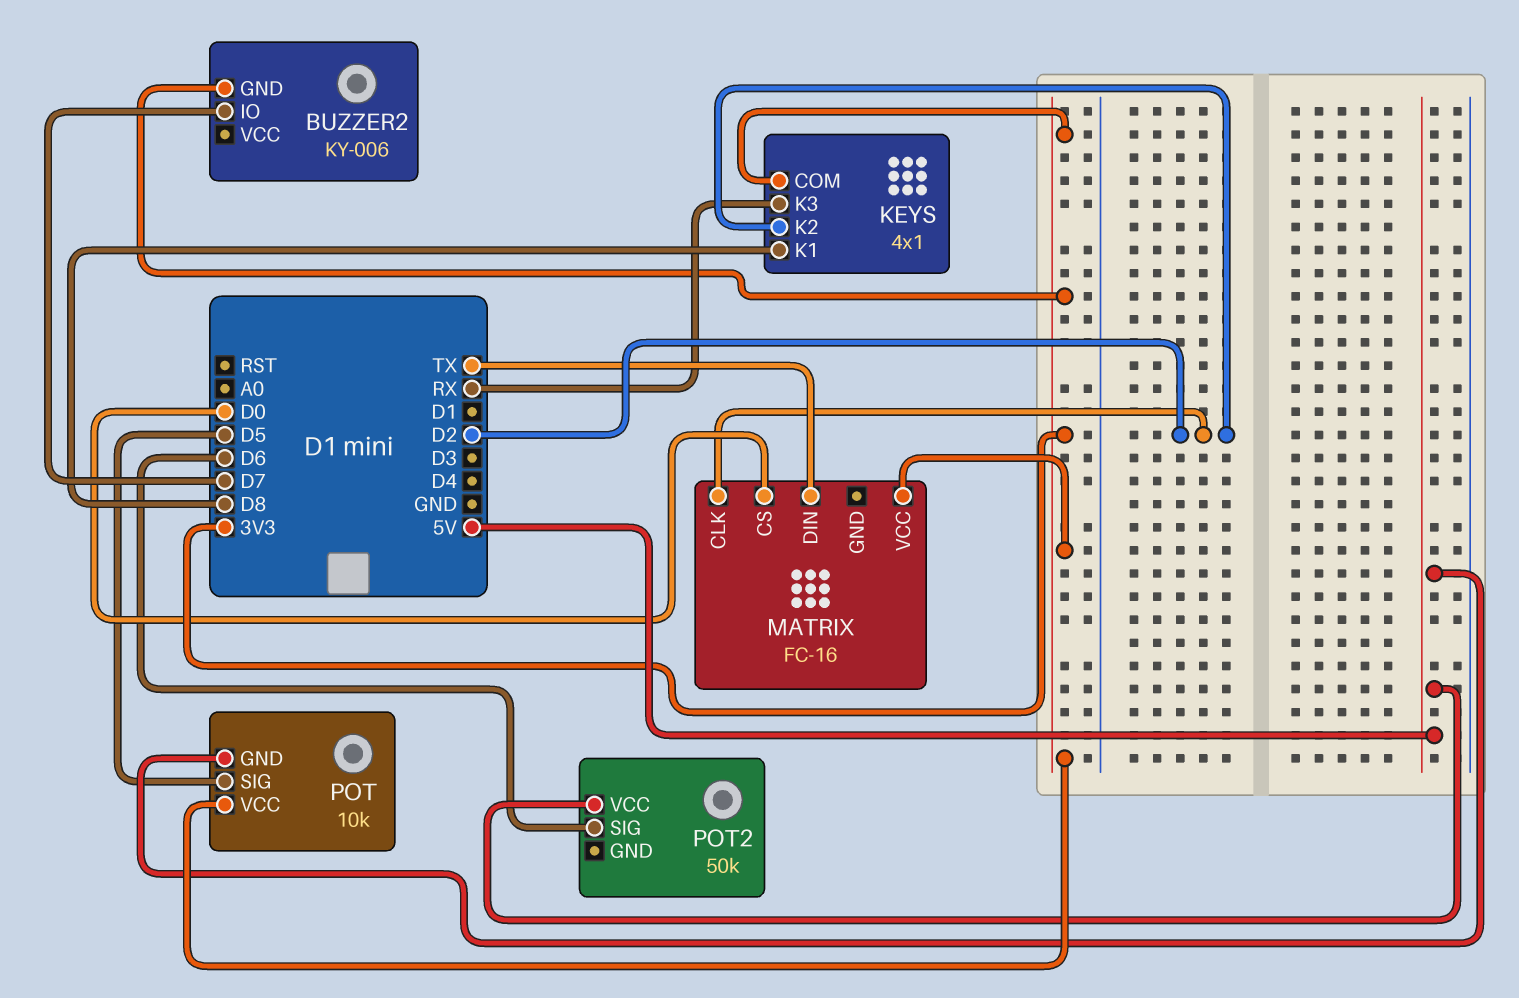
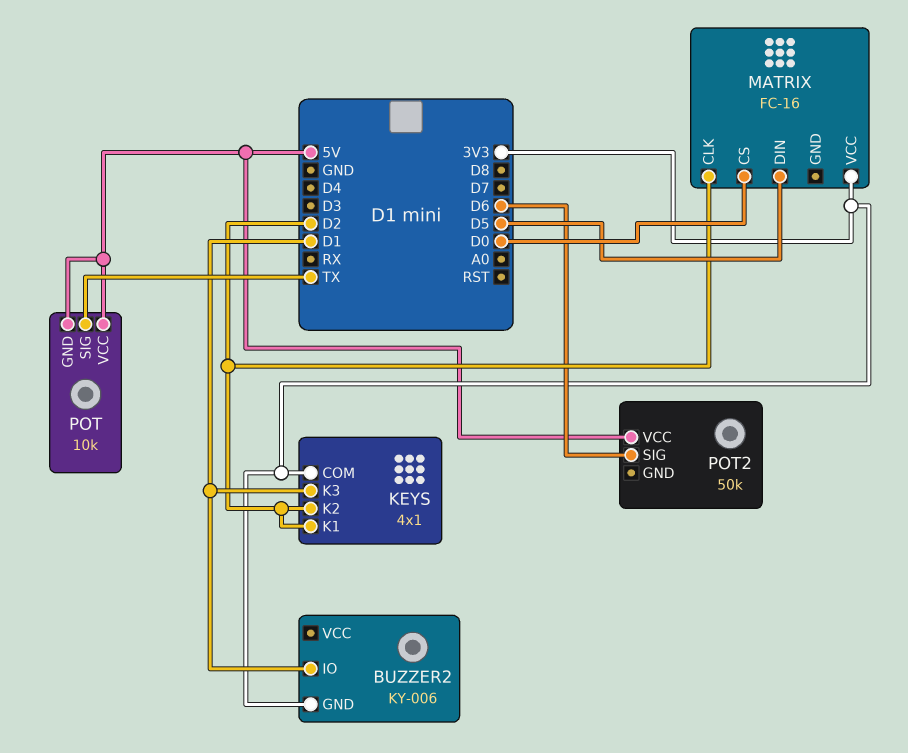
BUZZER2 pin IO: D7 -> D1
KEYS pin K1: D8 -> D2
KEYS pin K3: RX -> D1
MATRIX pin DIN: TX -> D5
POT pin SIG: D5 -> TX
POT pin VCC: 3V3 -> 5V

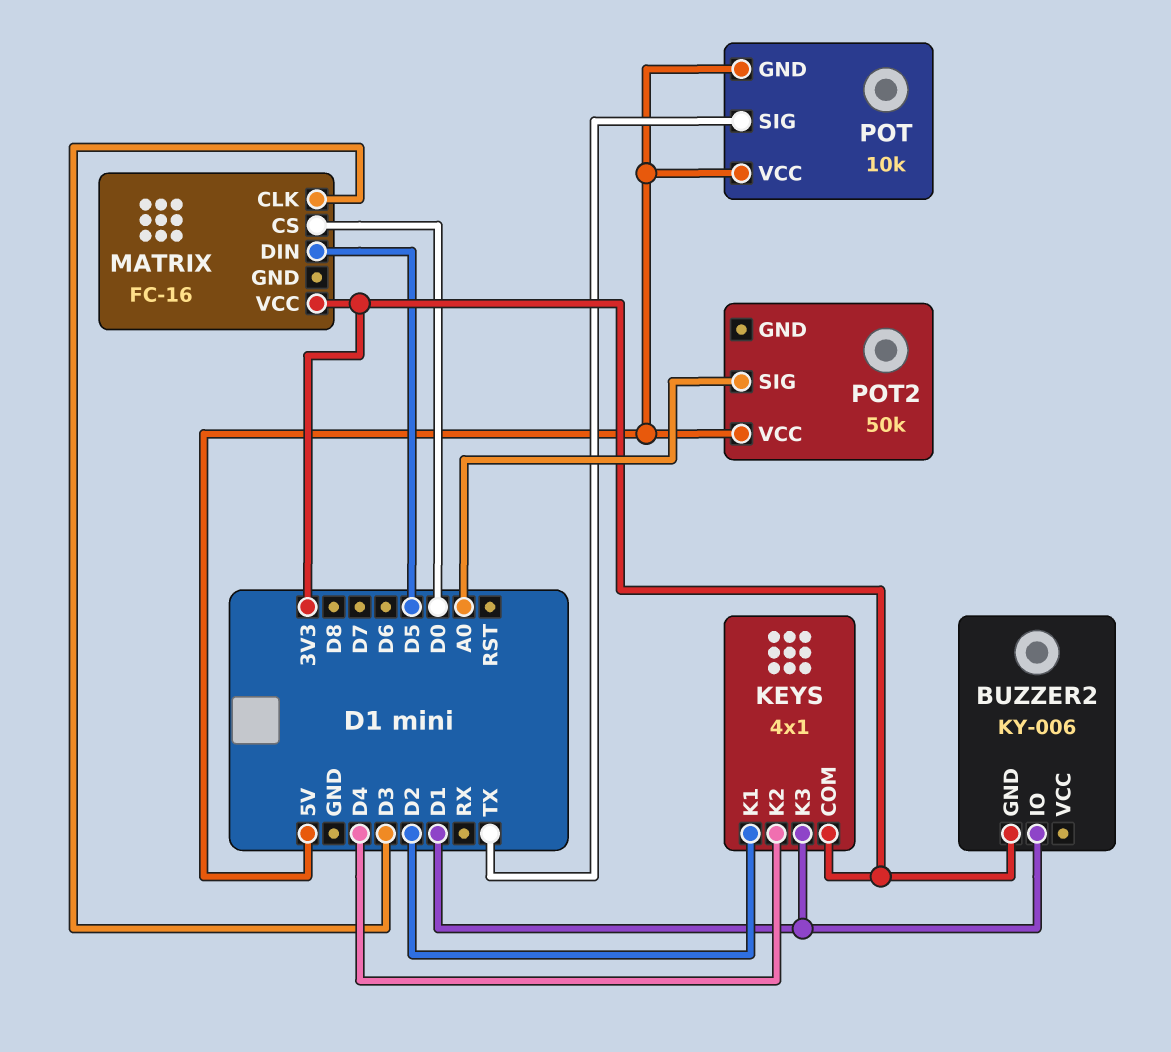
KEYS pin K2: D2 -> D4
MATRIX pin CLK: D2 -> D3
POT2 pin SIG: D6 -> A0

